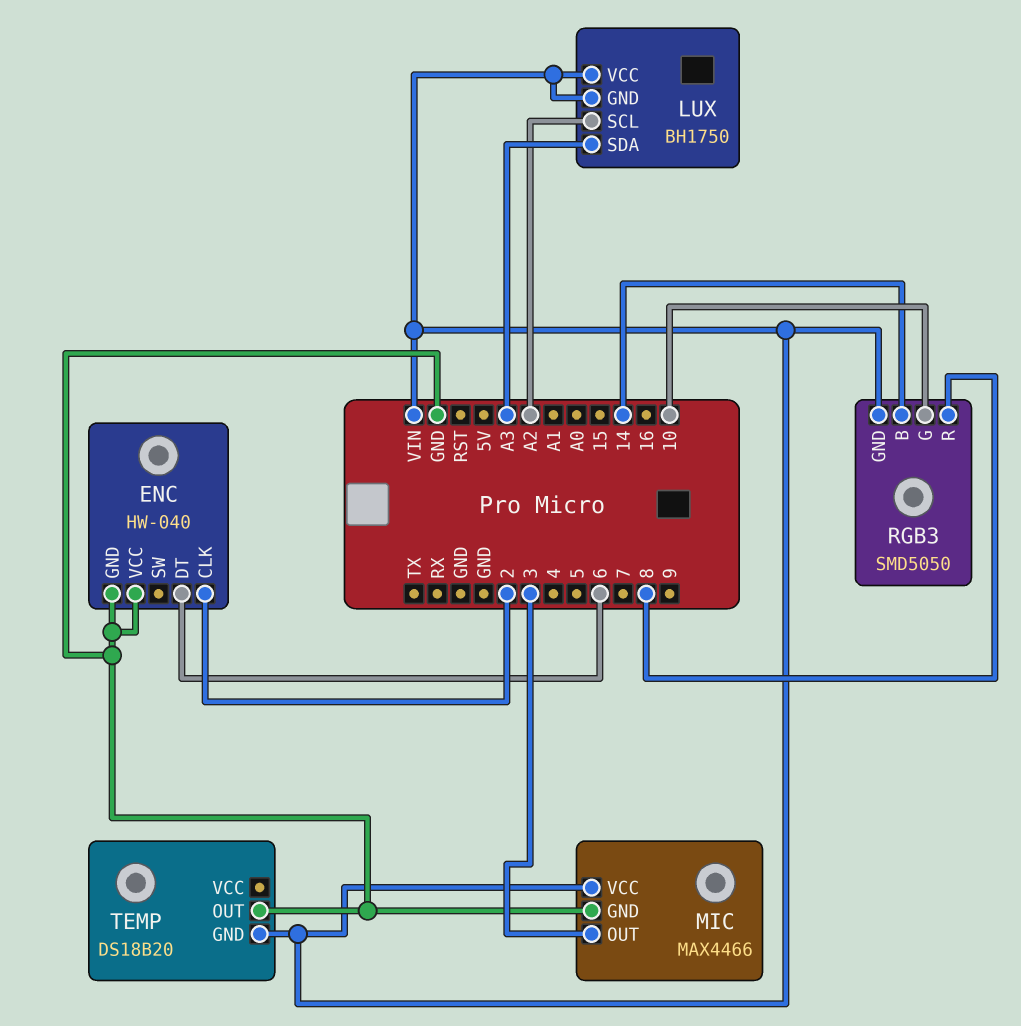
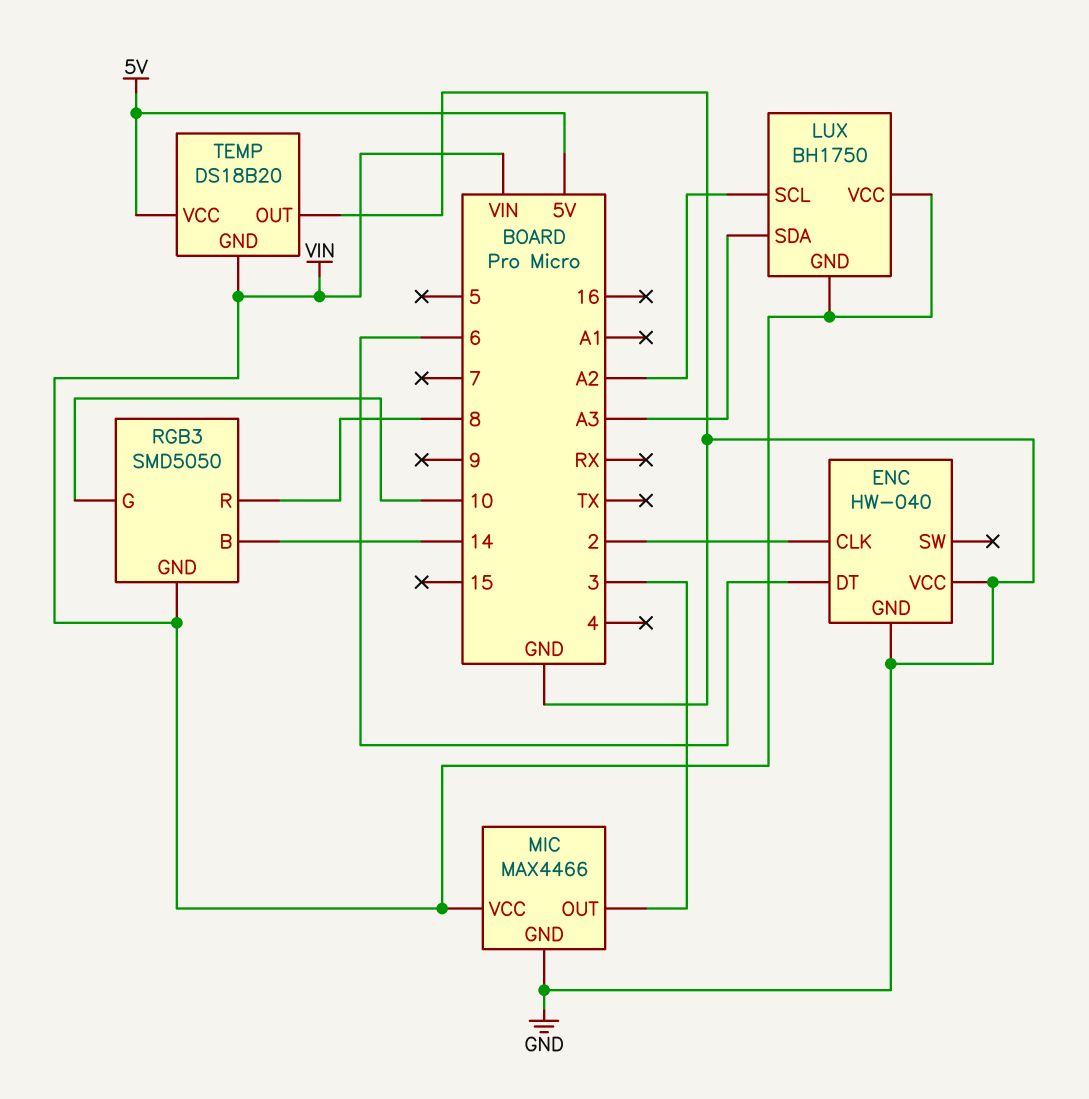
TEMP pin VCC: none -> 5V

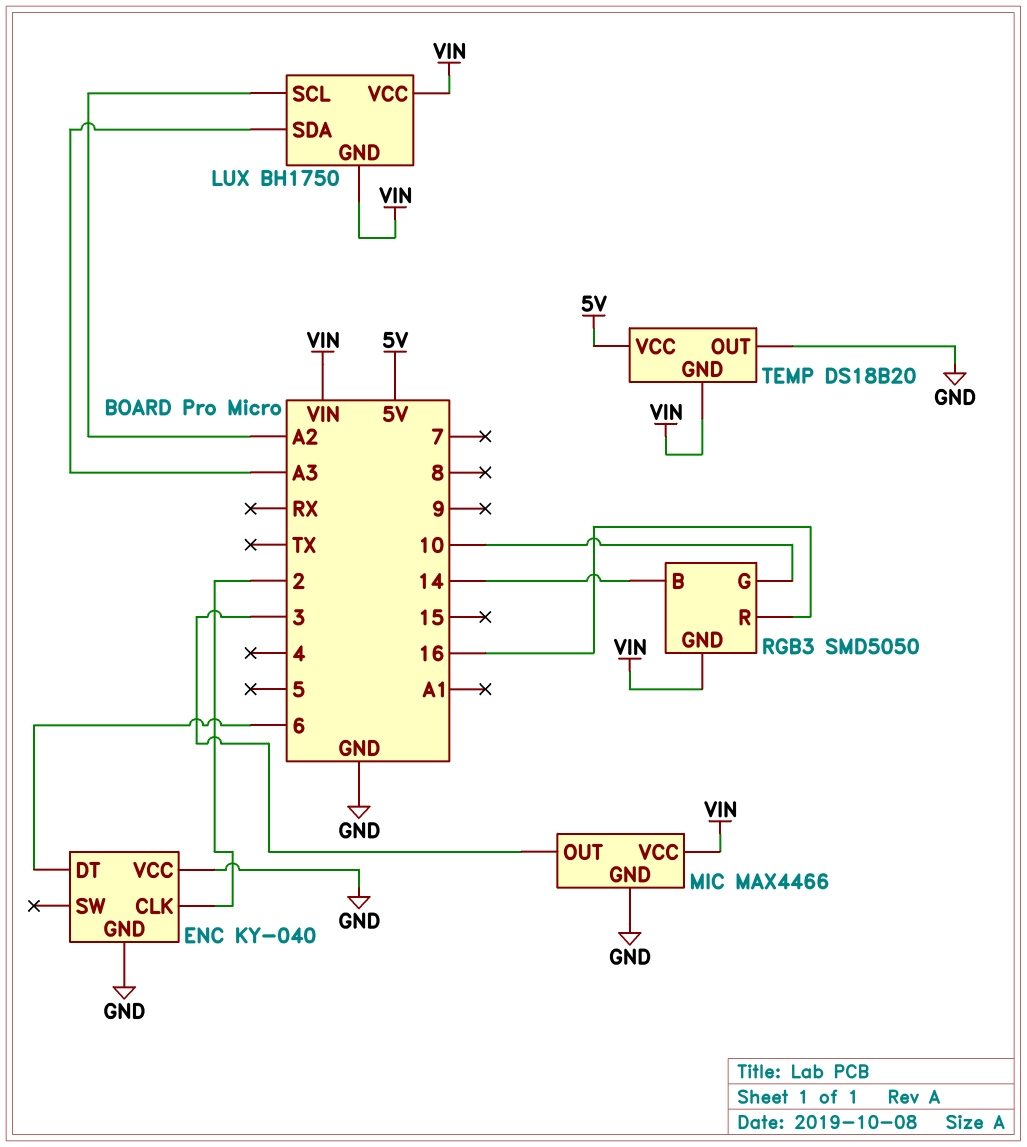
ENC: HW-040 -> KY-040
RGB3 pin R: 8 -> 16

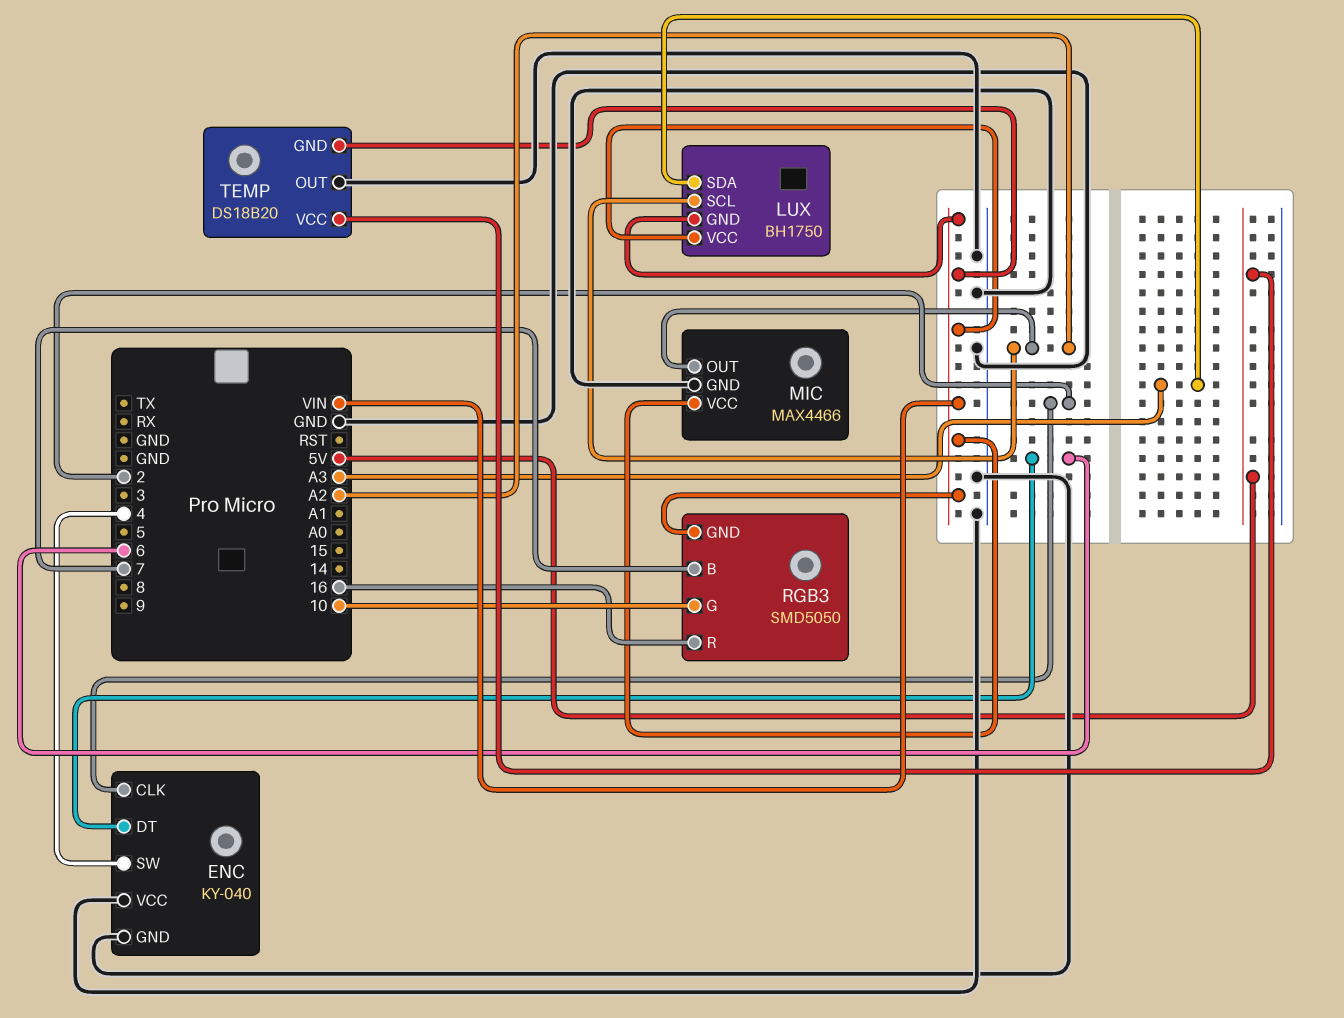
ENC pin SW: none -> 4
MIC pin OUT: 3 -> A2
RGB3 pin B: 14 -> 7

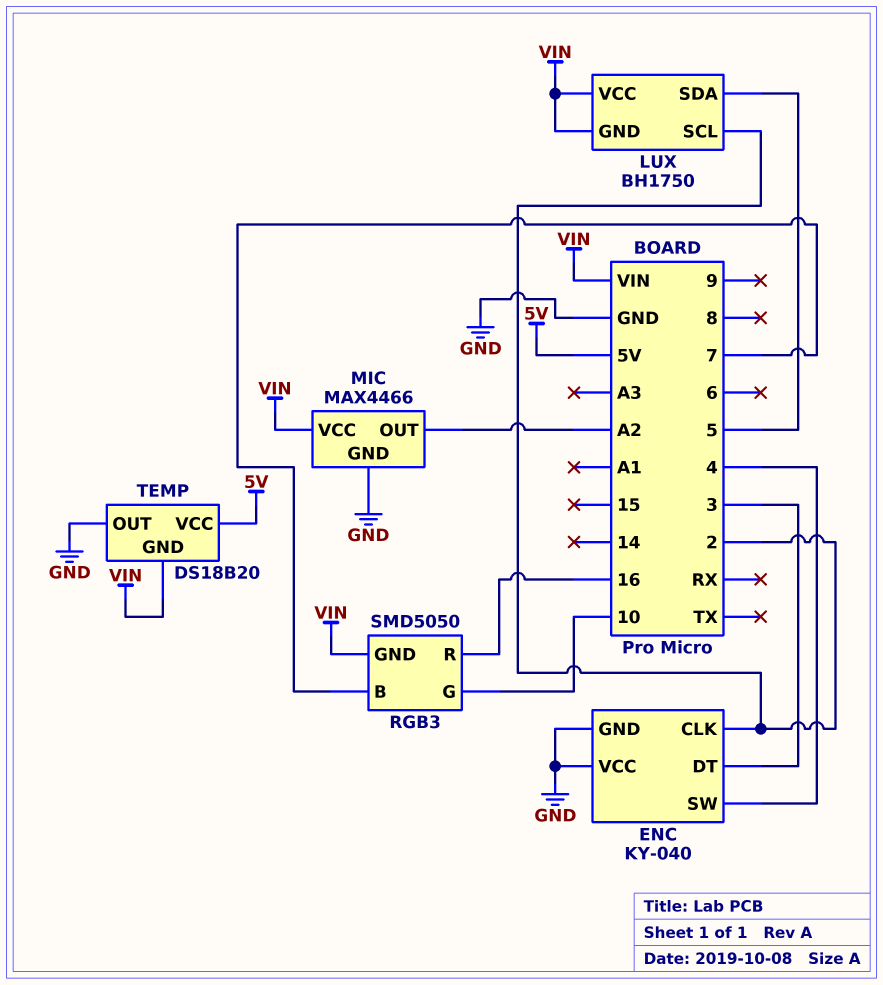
ENC pin DT: 6 -> 3
LUX pin SCL: A2 -> 2
LUX pin SDA: A3 -> 5

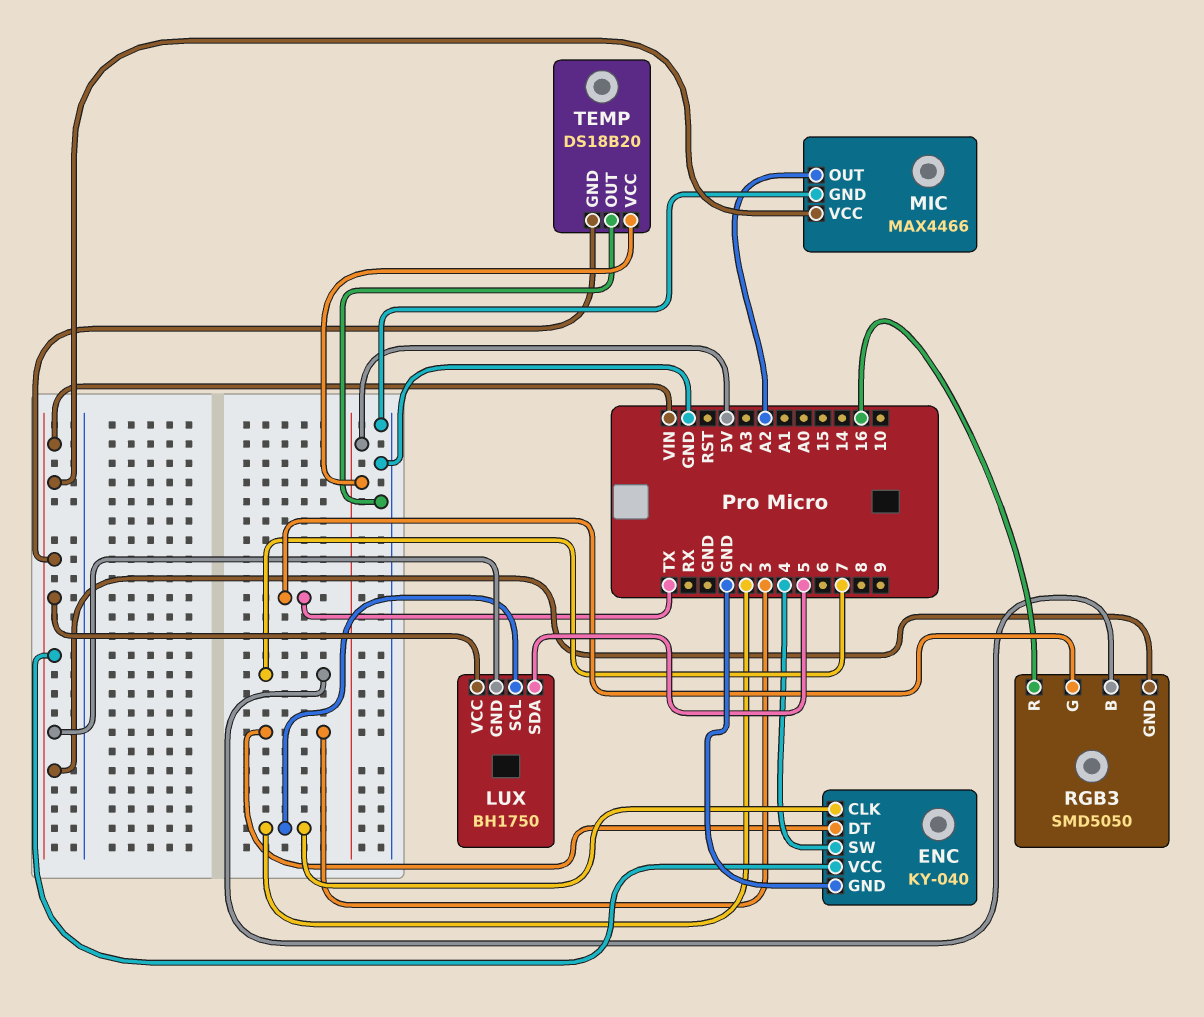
ENC pin VCC: GND -> VIN
RGB3 pin G: 10 -> TX

